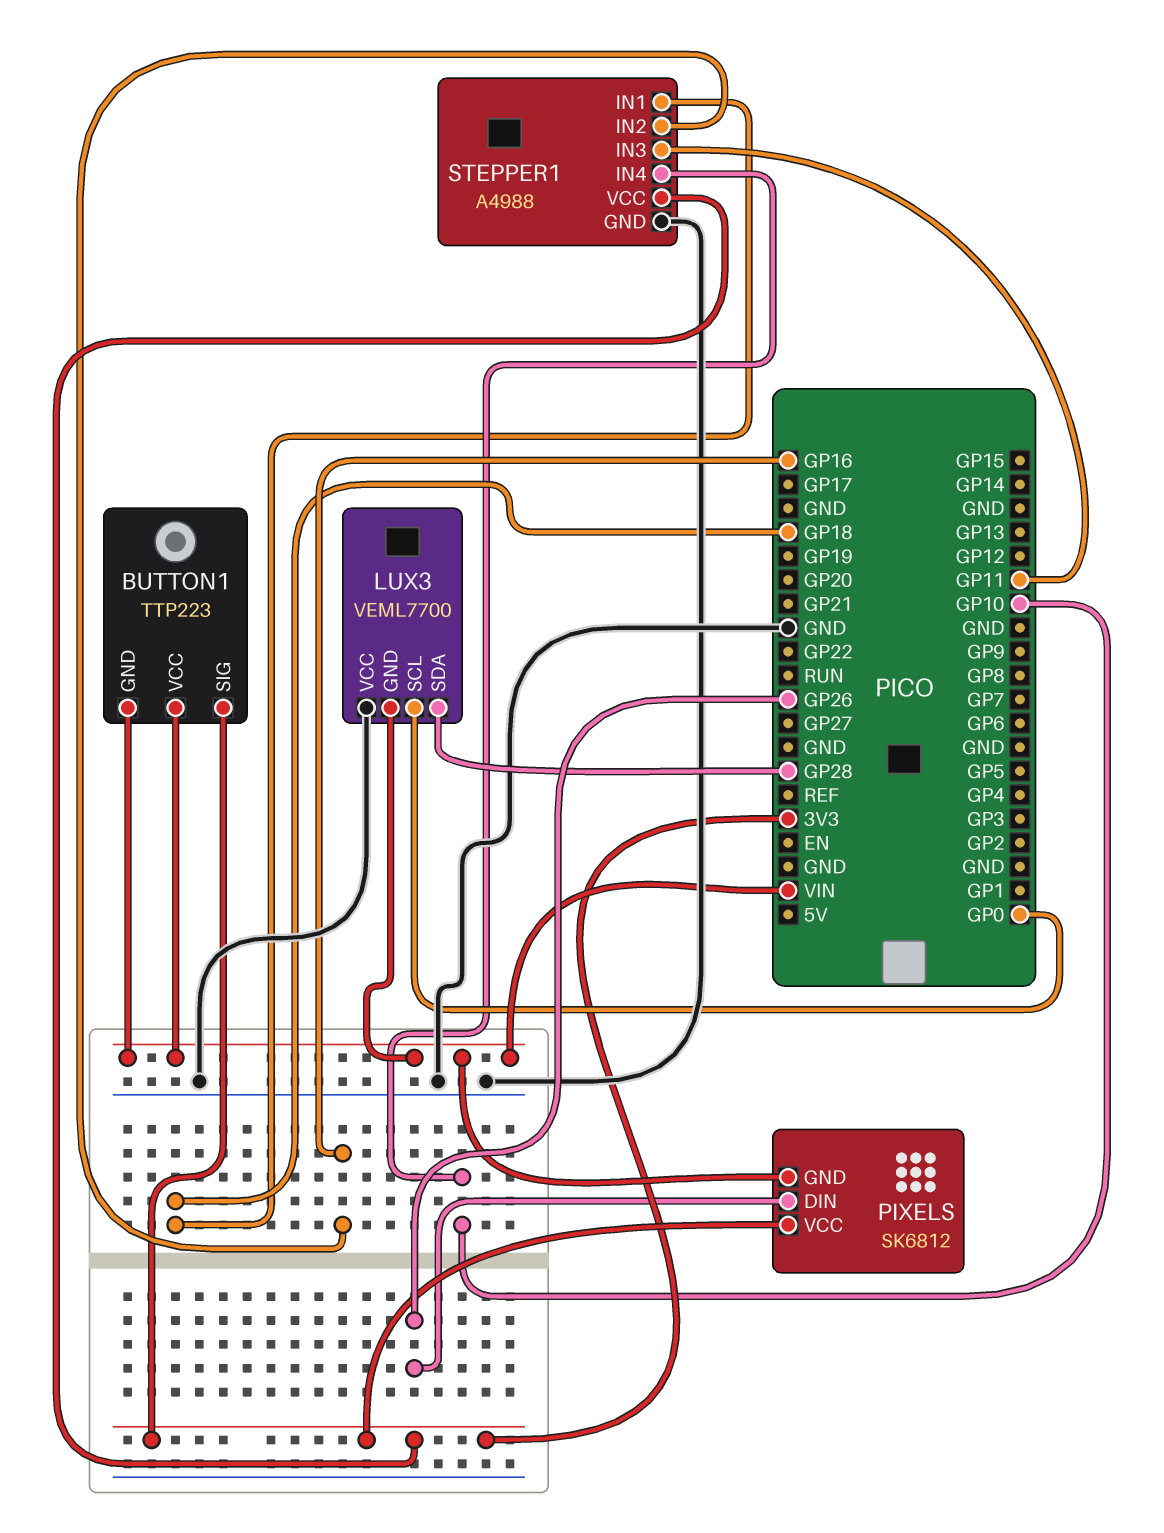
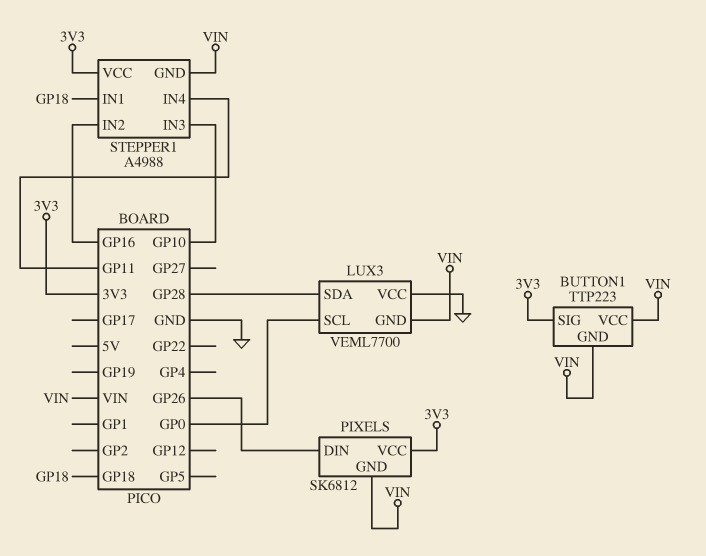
STEPPER1 pin GND: GND -> VIN
STEPPER1 pin IN3: GP11 -> GP10
STEPPER1 pin IN4: GP10 -> GP11

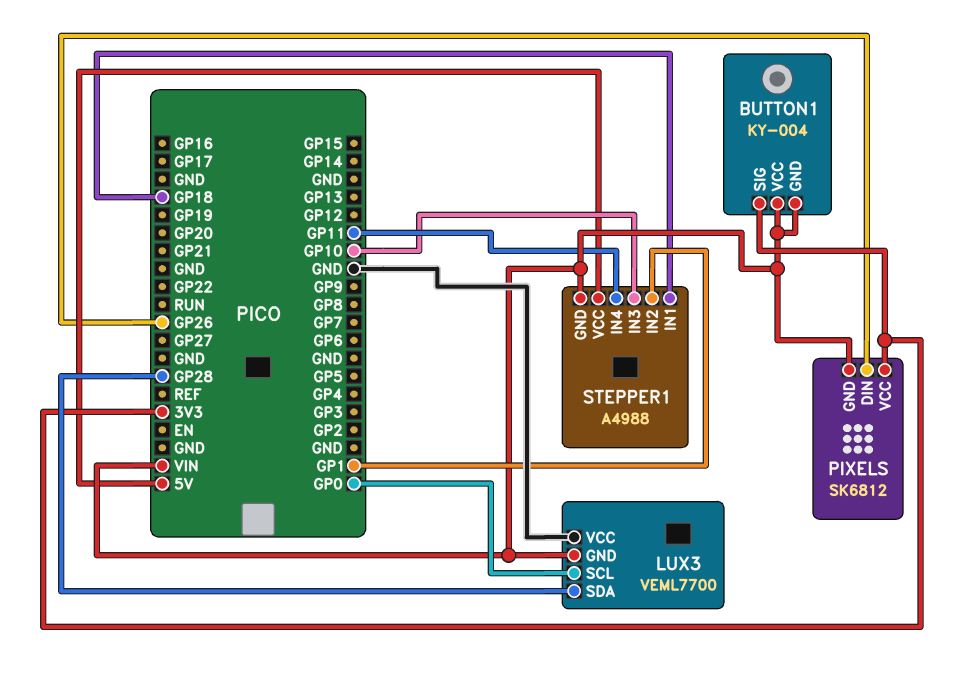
BUTTON1: TTP223 -> KY-004
STEPPER1 pin IN2: GP16 -> GP1
STEPPER1 pin VCC: 3V3 -> 5V

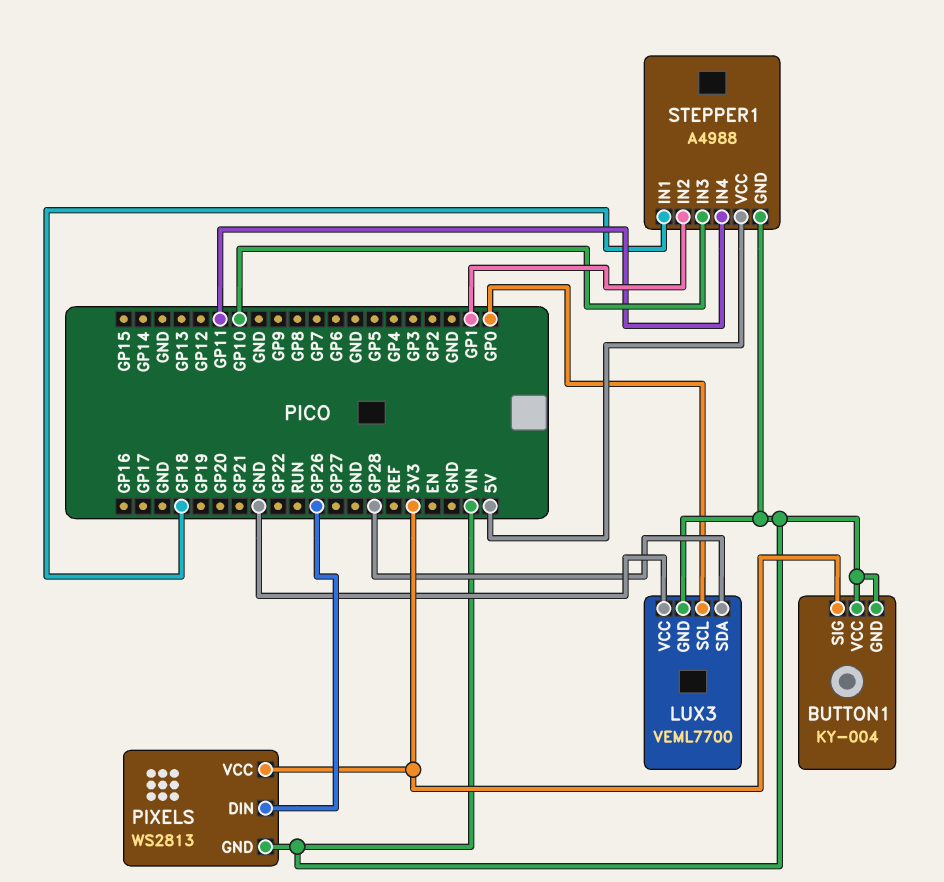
PIXELS: SK6812 -> WS2813

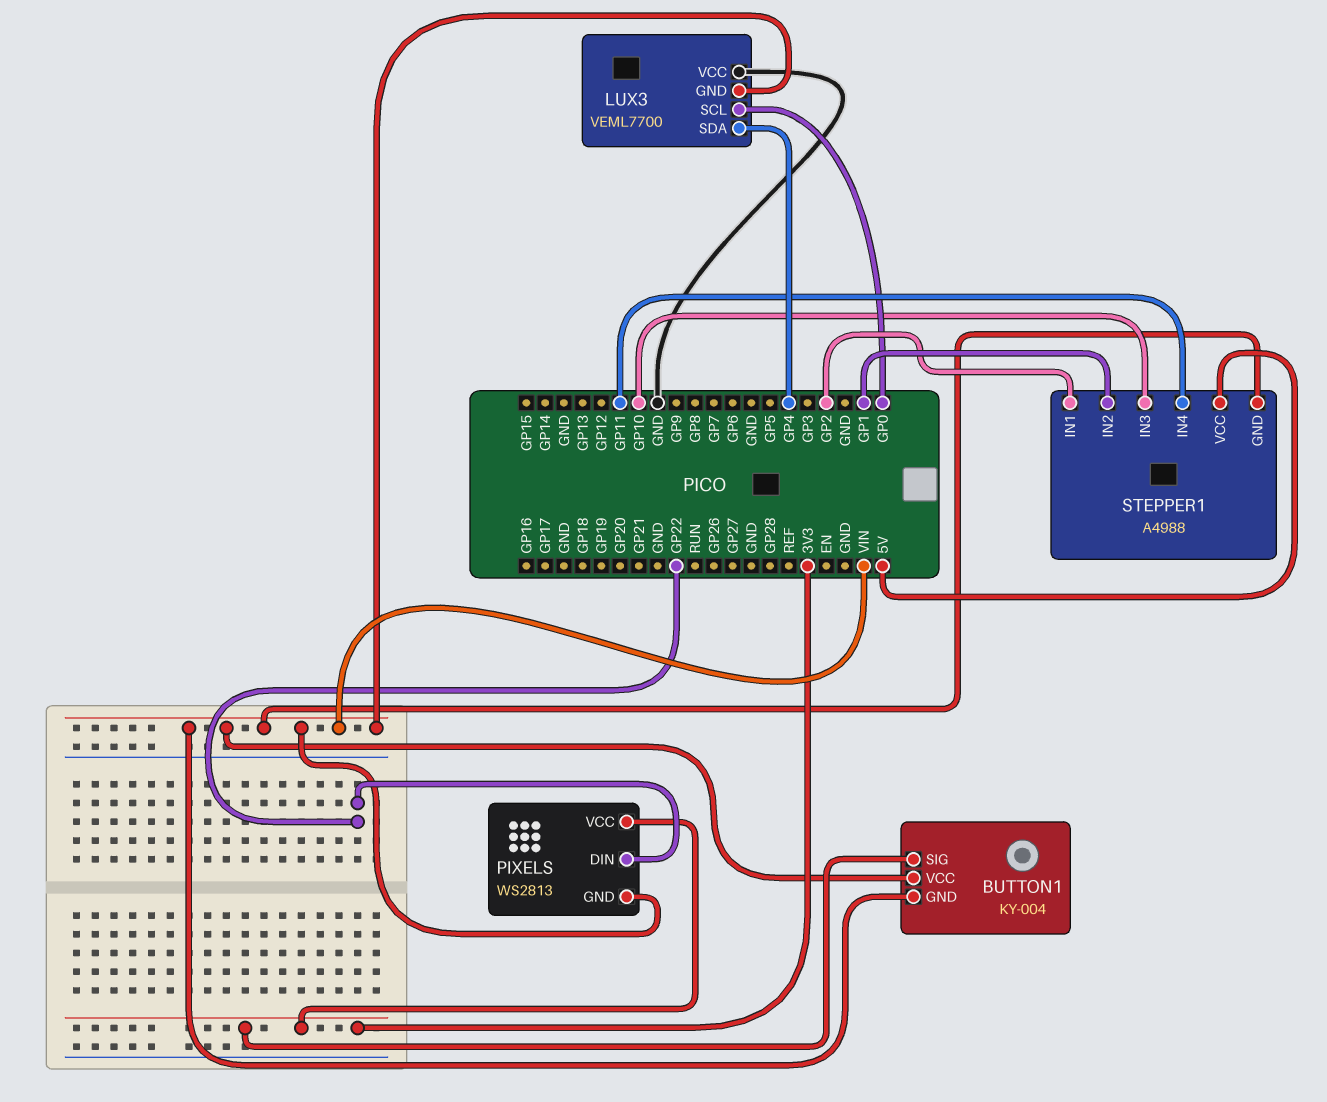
LUX3 pin SDA: GP28 -> GP4
PIXELS pin DIN: GP26 -> GP22
STEPPER1 pin IN1: GP18 -> GP2

